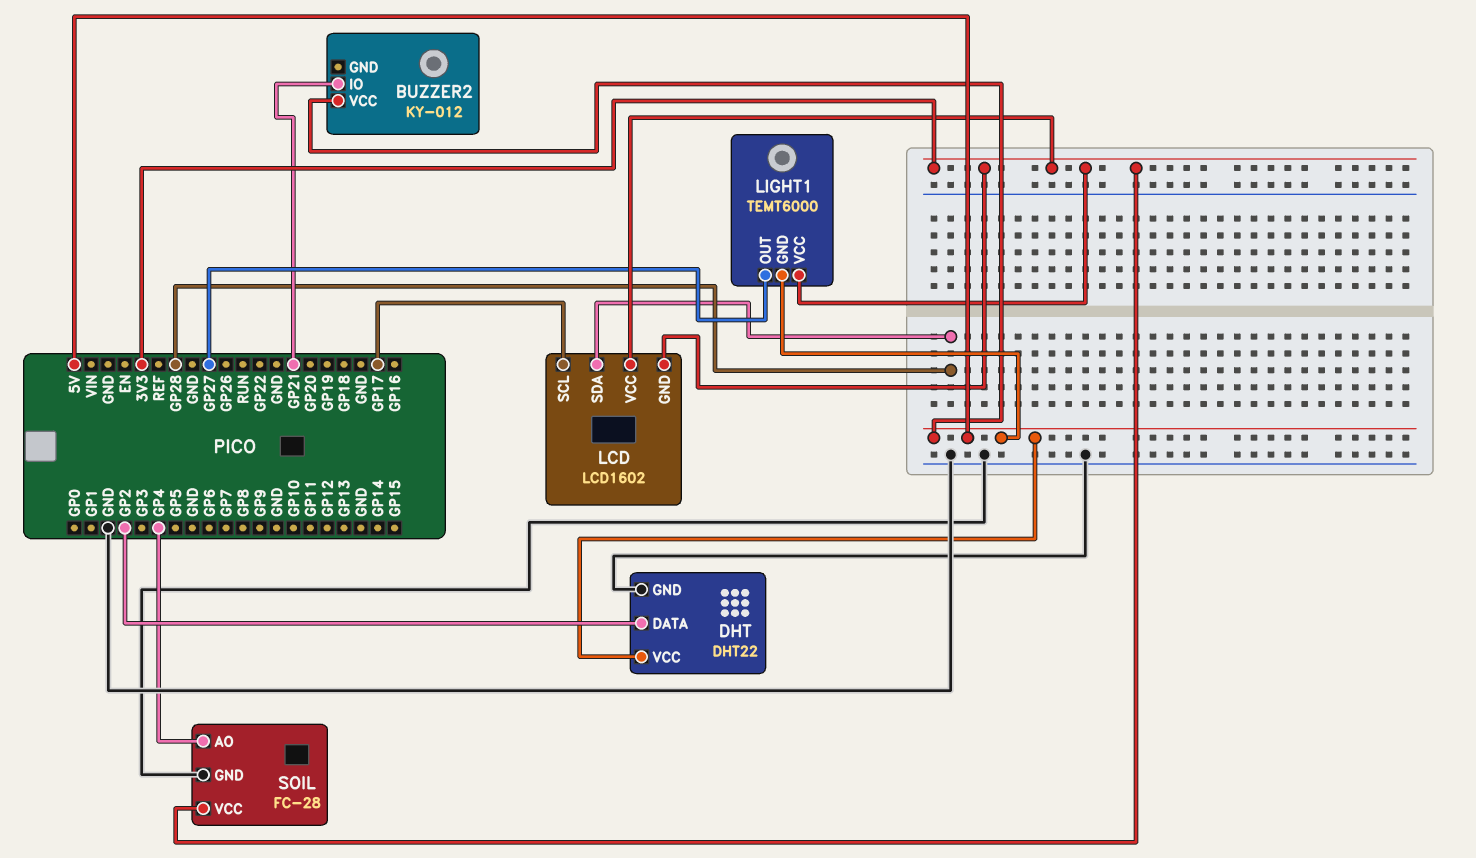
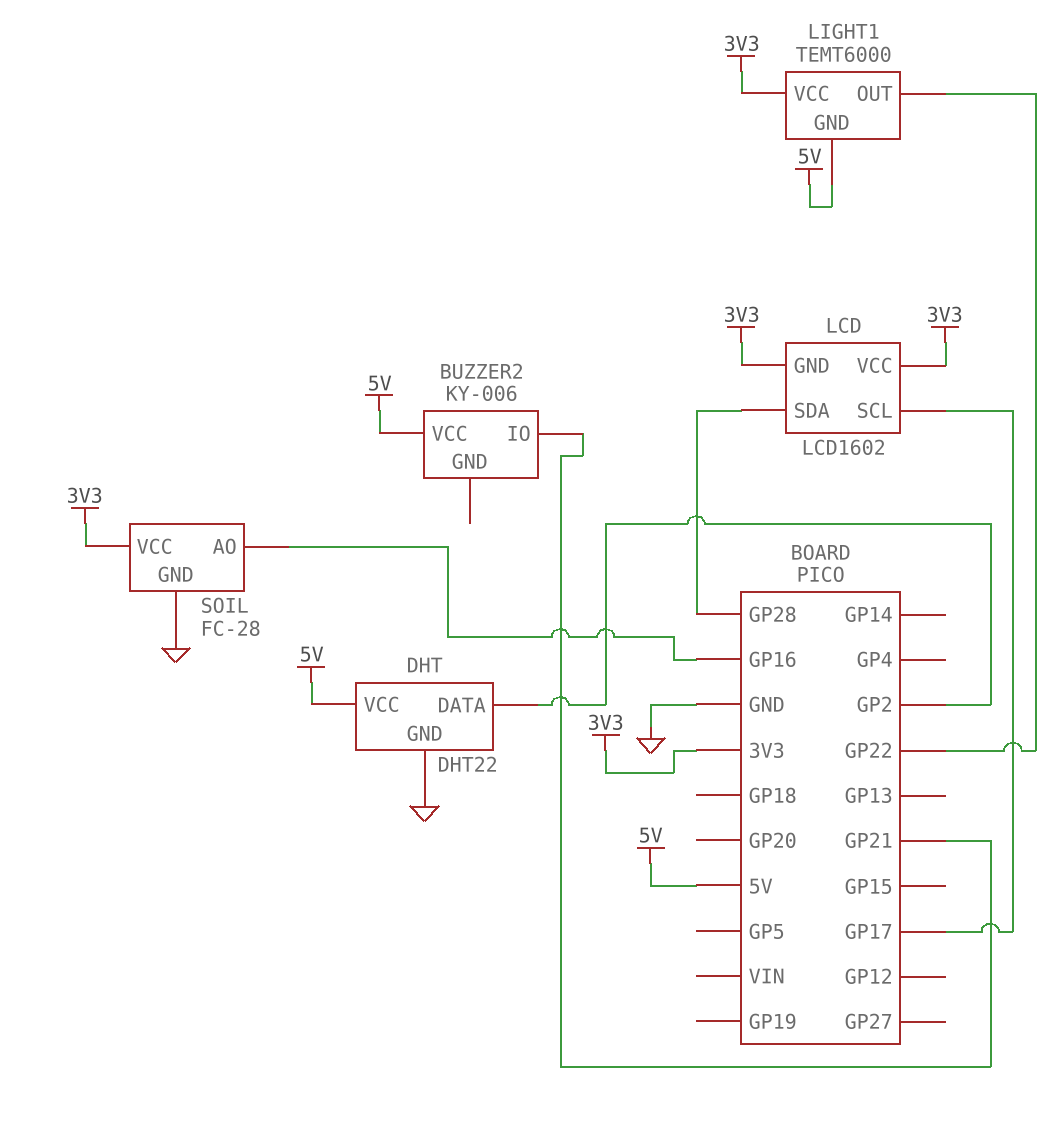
BUZZER2: KY-012 -> KY-006
LIGHT1 pin OUT: GP27 -> GP22
SOIL pin AO: GP4 -> GP16

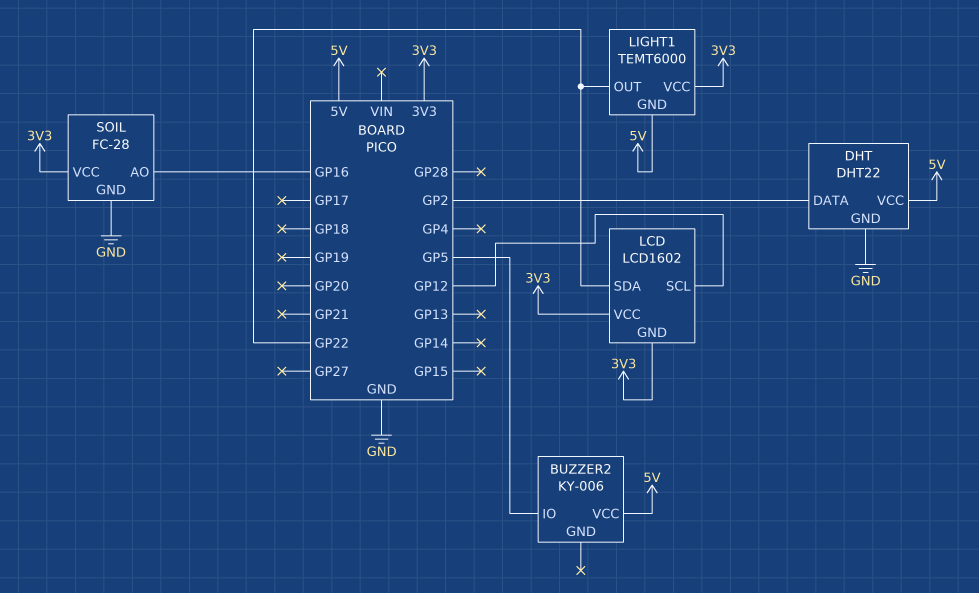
BUZZER2 pin IO: GP21 -> GP5
LCD pin SCL: GP17 -> GP12
LCD pin SDA: GP28 -> GP22

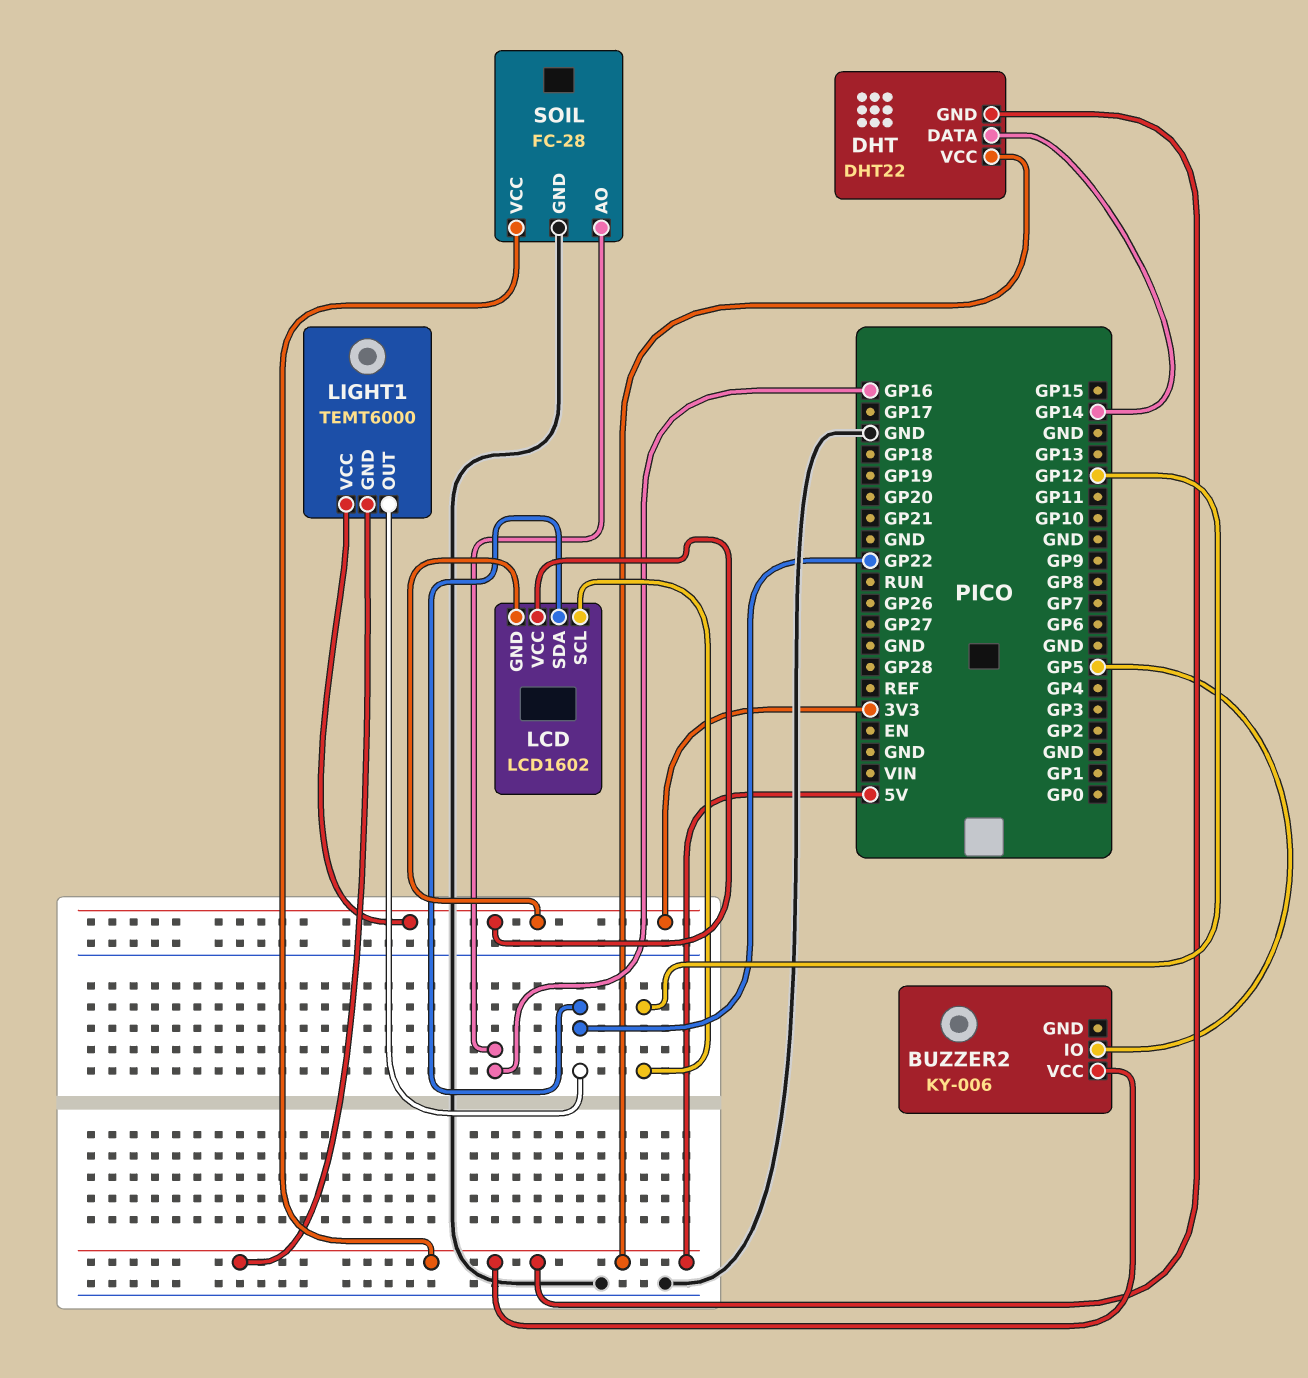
DHT pin DATA: GP2 -> GP14
DHT pin GND: GND -> 5V
SOIL pin VCC: 3V3 -> 5V

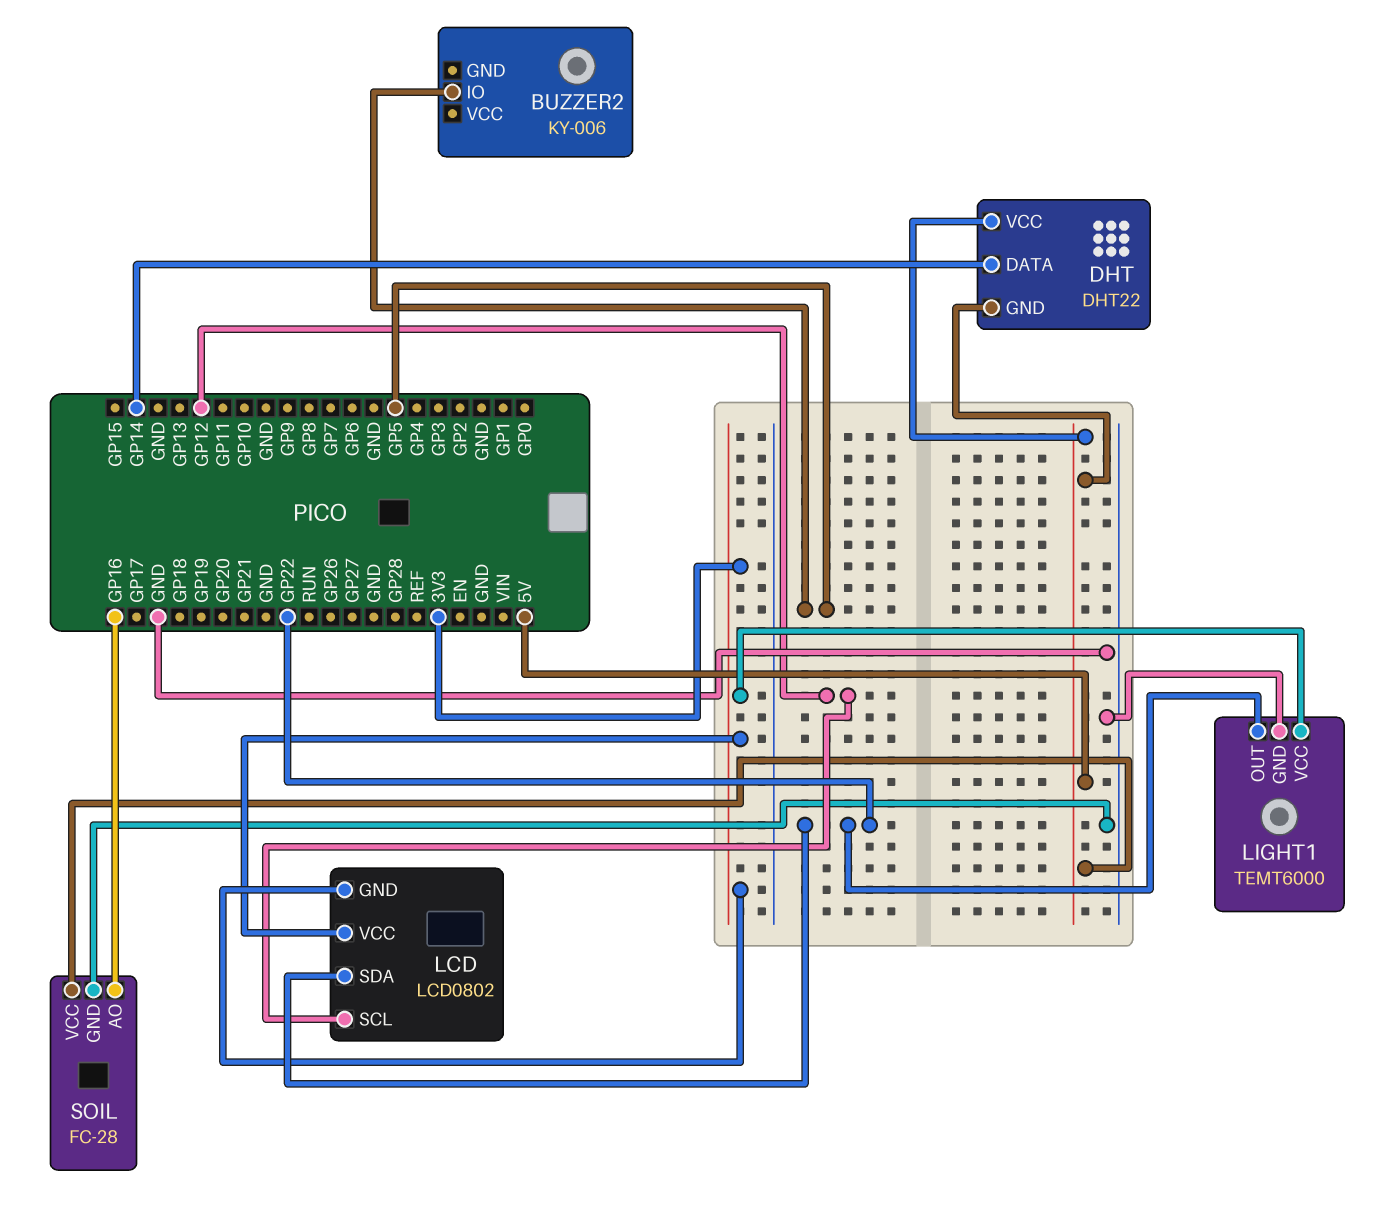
BUZZER2 pin VCC: 5V -> none
LCD: LCD1602 -> LCD0802
LIGHT1 pin GND: 5V -> GND

